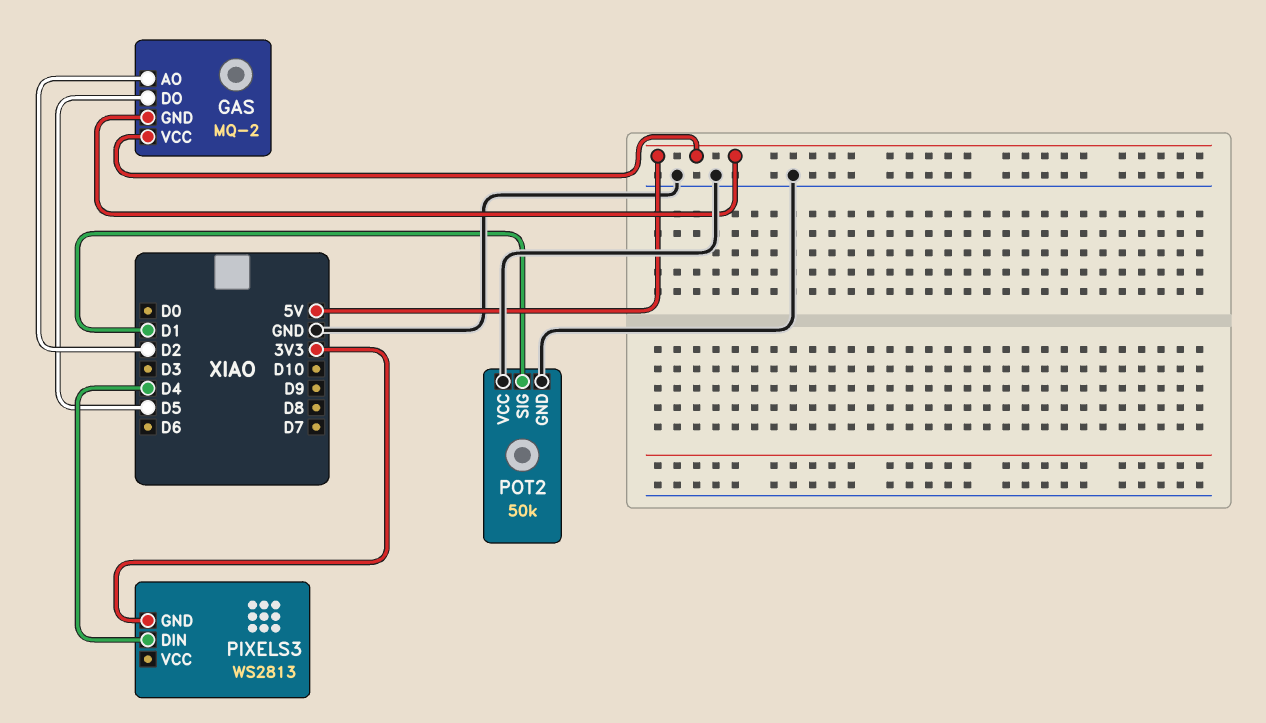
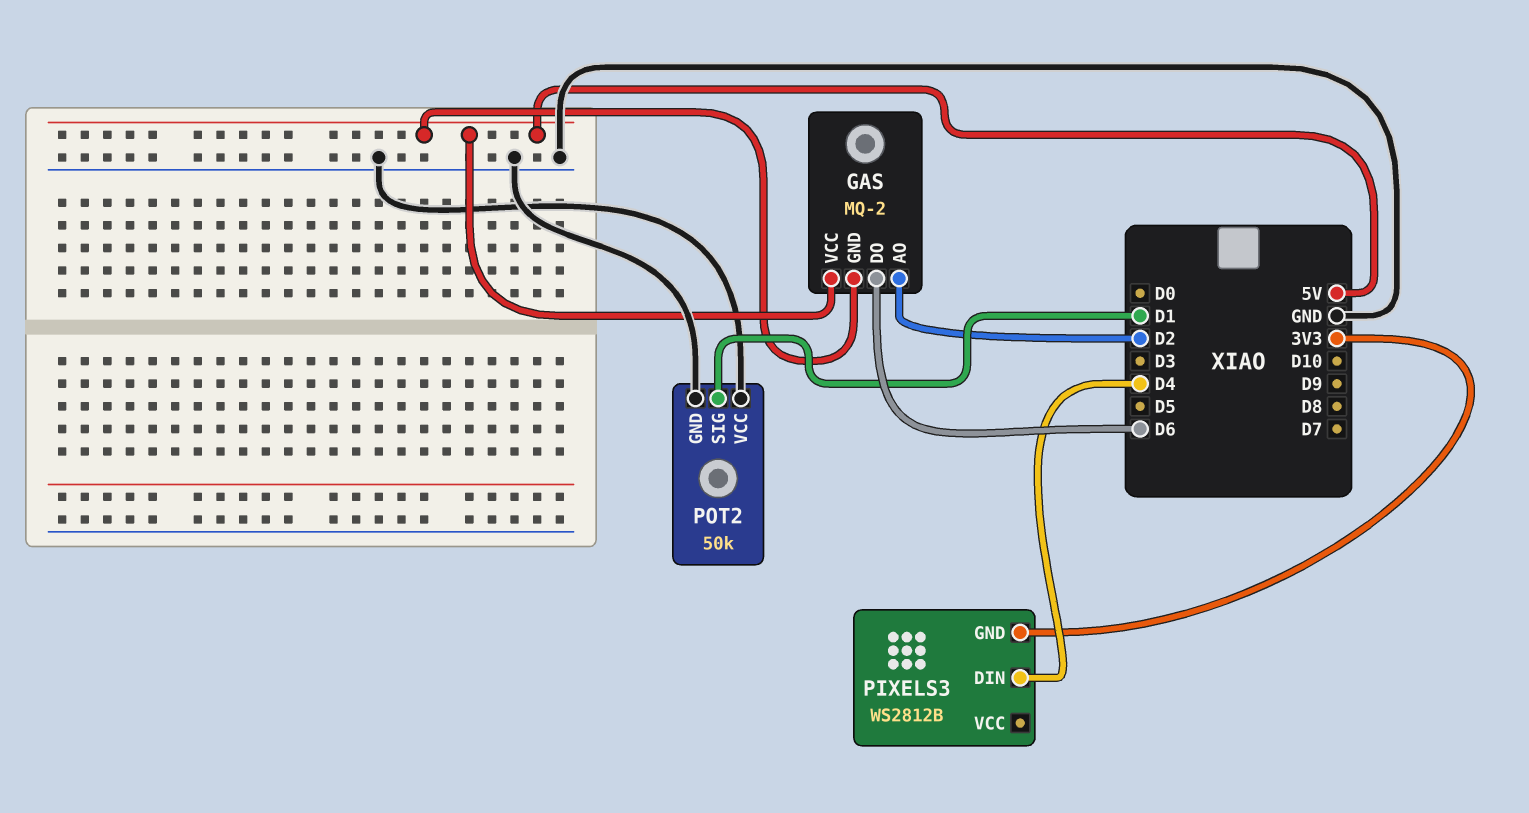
GAS pin DO: D5 -> D6
PIXELS3: WS2813 -> WS2812B

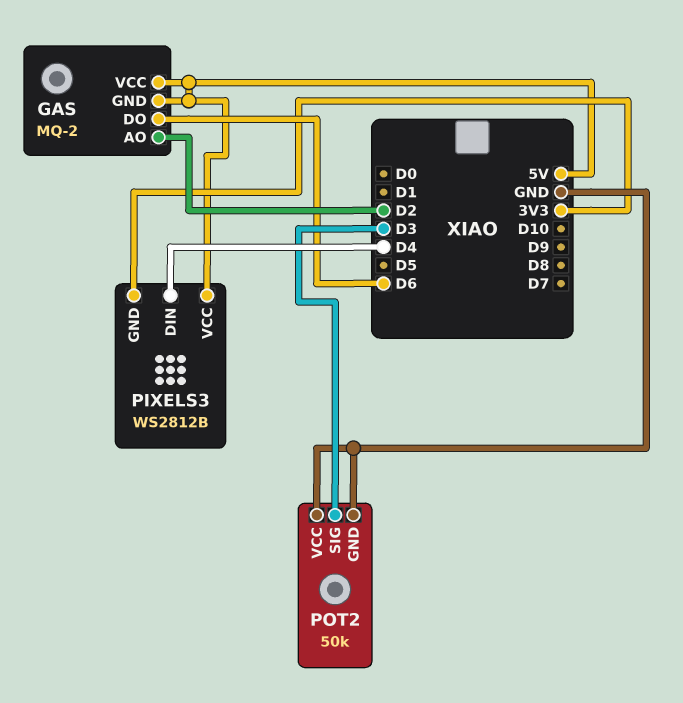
PIXELS3 pin VCC: none -> 5V
POT2 pin SIG: D1 -> D3

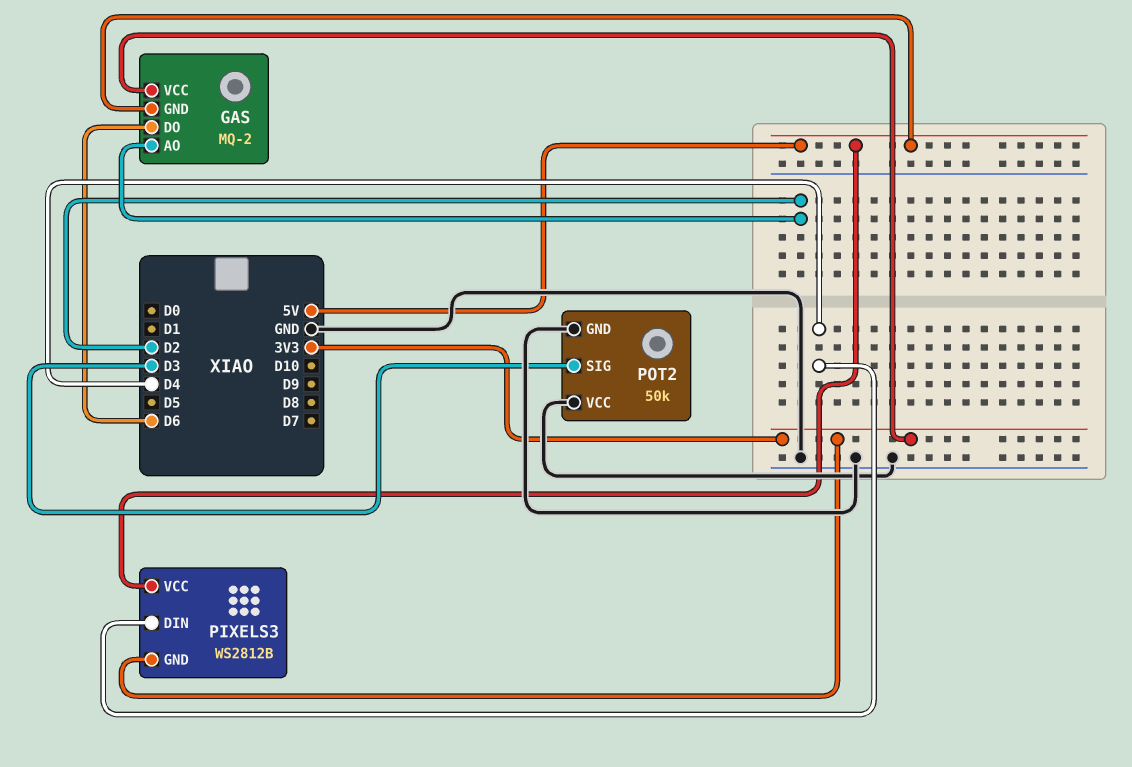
GAS pin VCC: 5V -> 3V3

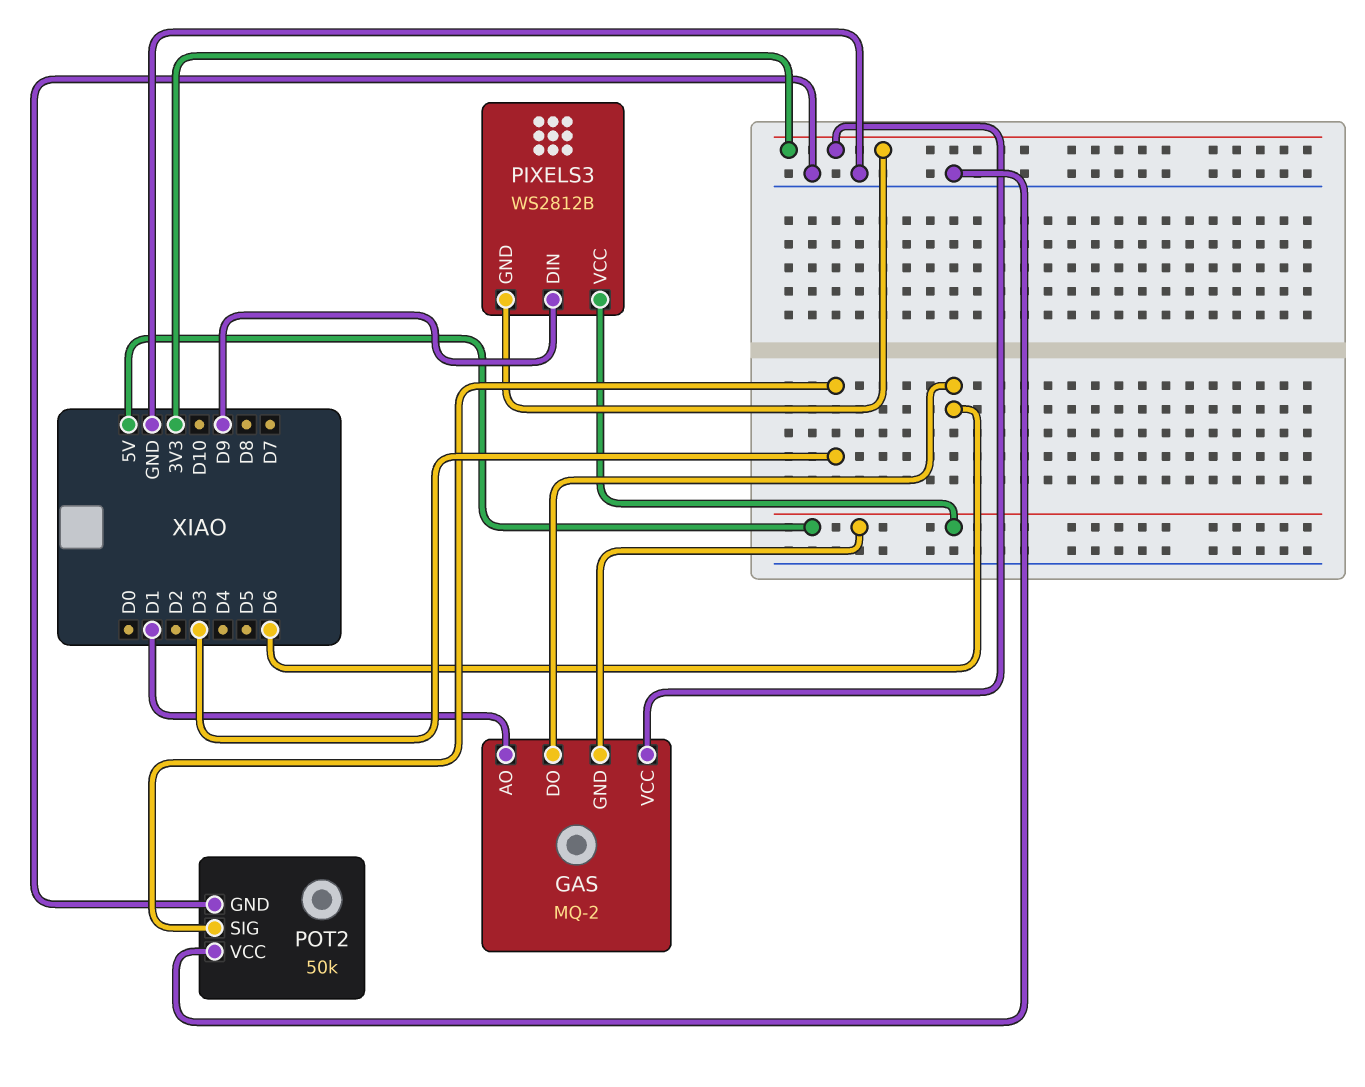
GAS pin AO: D2 -> D1
PIXELS3 pin DIN: D4 -> D9

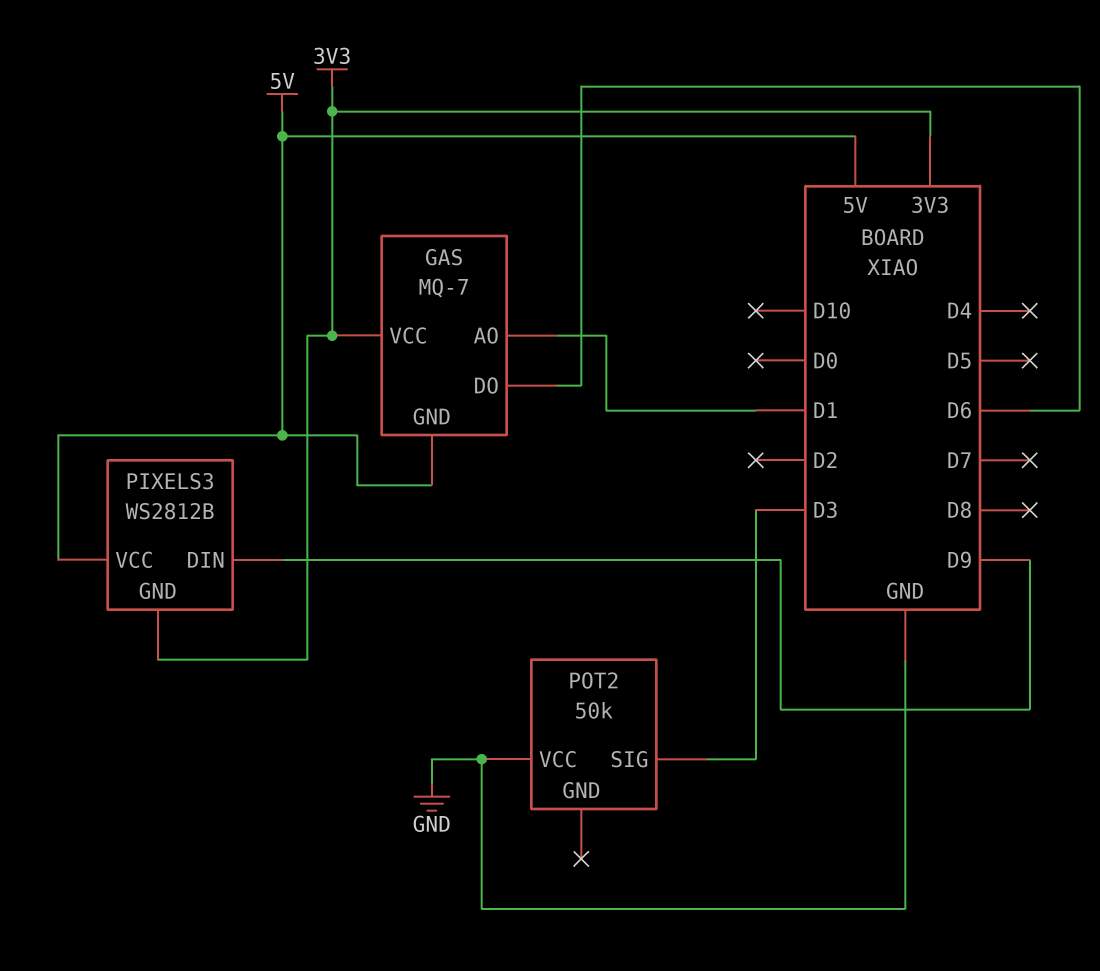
GAS: MQ-2 -> MQ-7
POT2 pin GND: GND -> none

